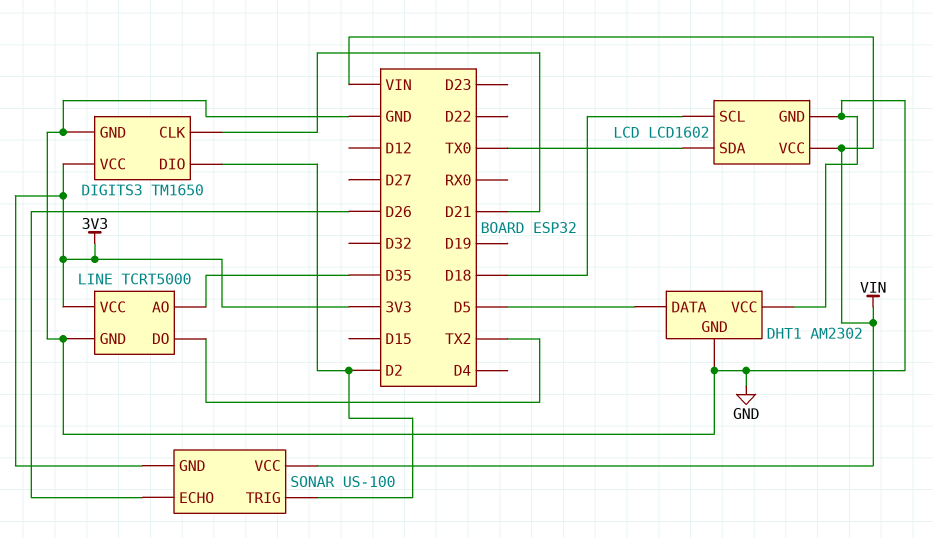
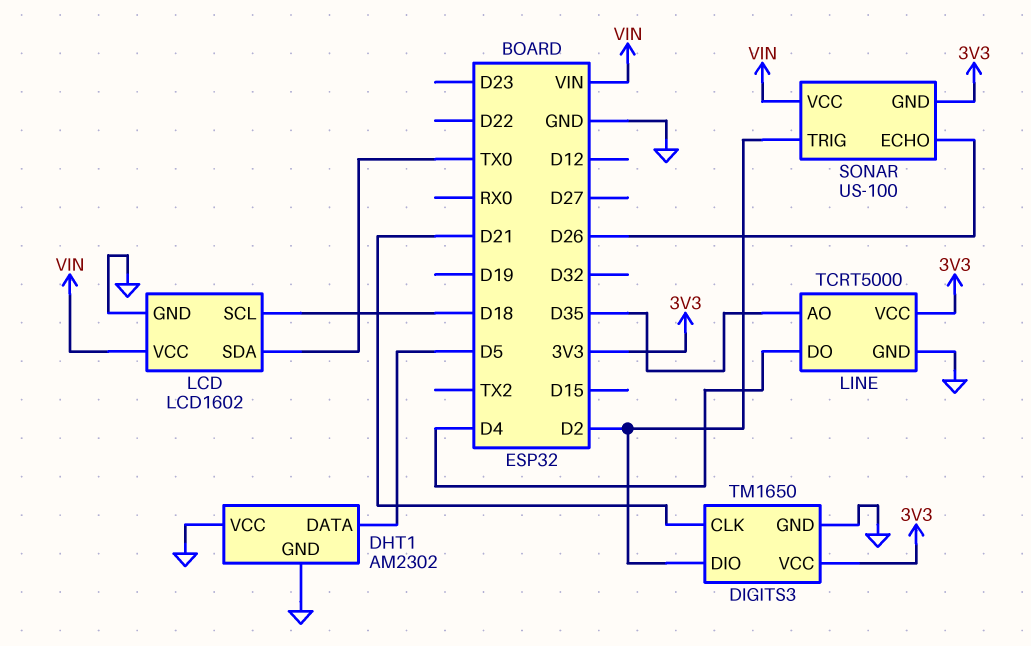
LINE pin DO: TX2 -> D4

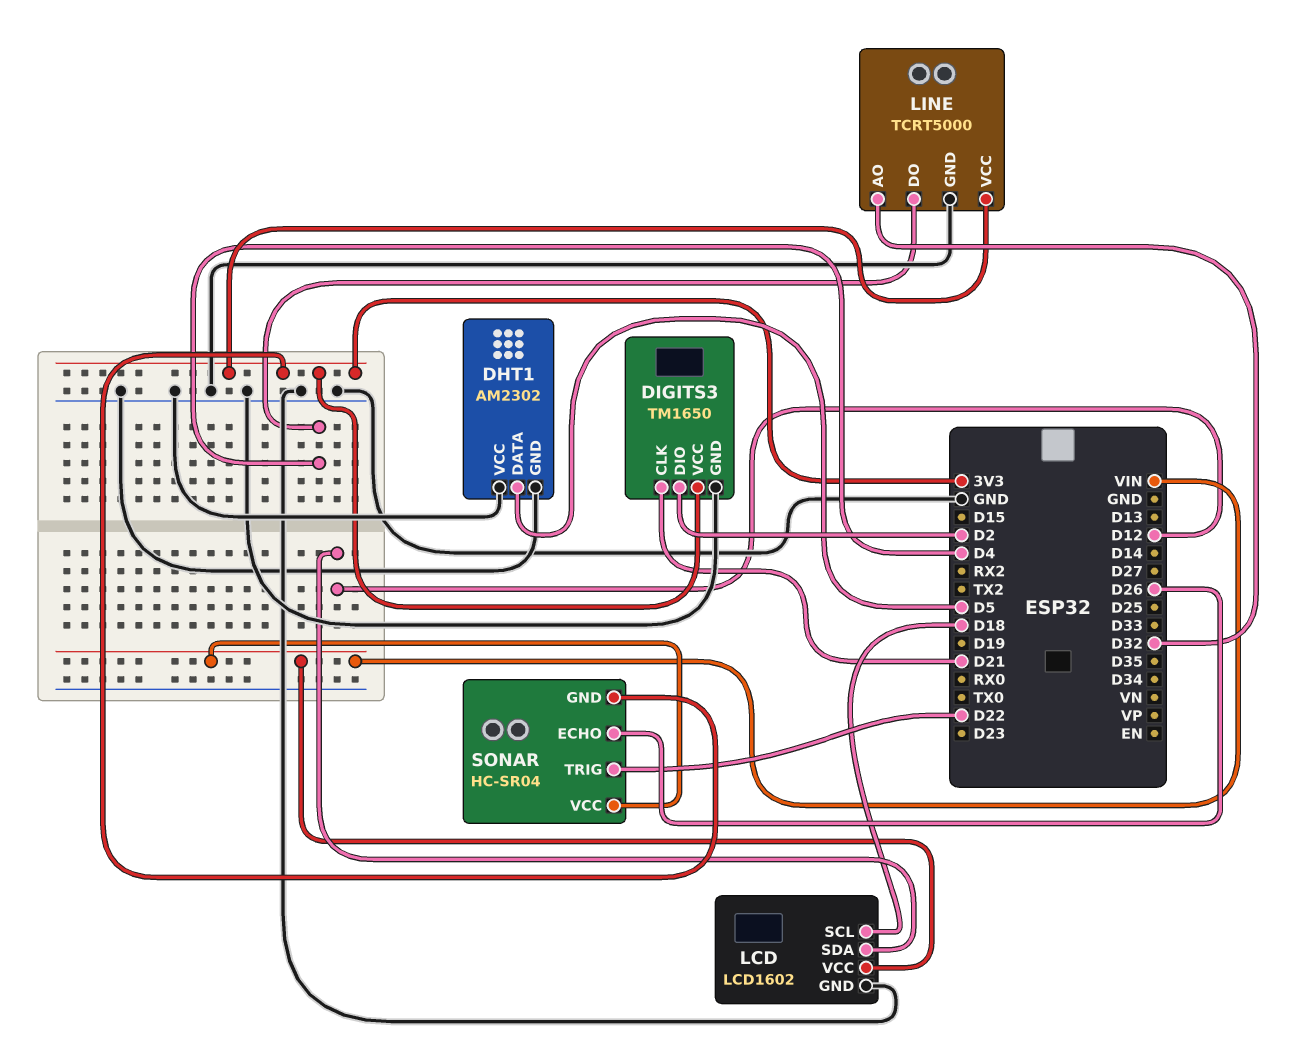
LCD pin SDA: TX0 -> D12
LINE pin AO: D35 -> D32
SONAR: US-100 -> HC-SR04
SONAR pin TRIG: D2 -> D22

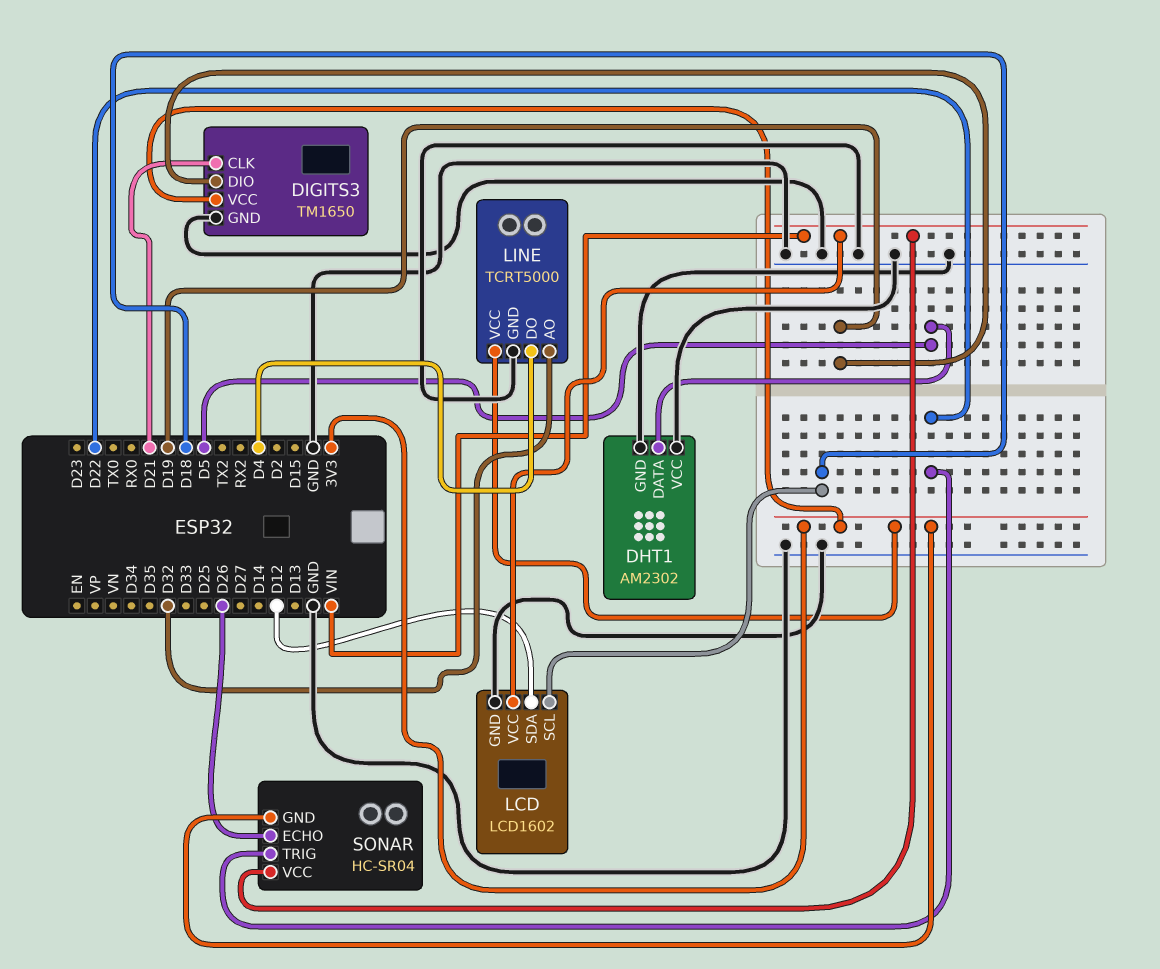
DIGITS3 pin DIO: D2 -> D19

